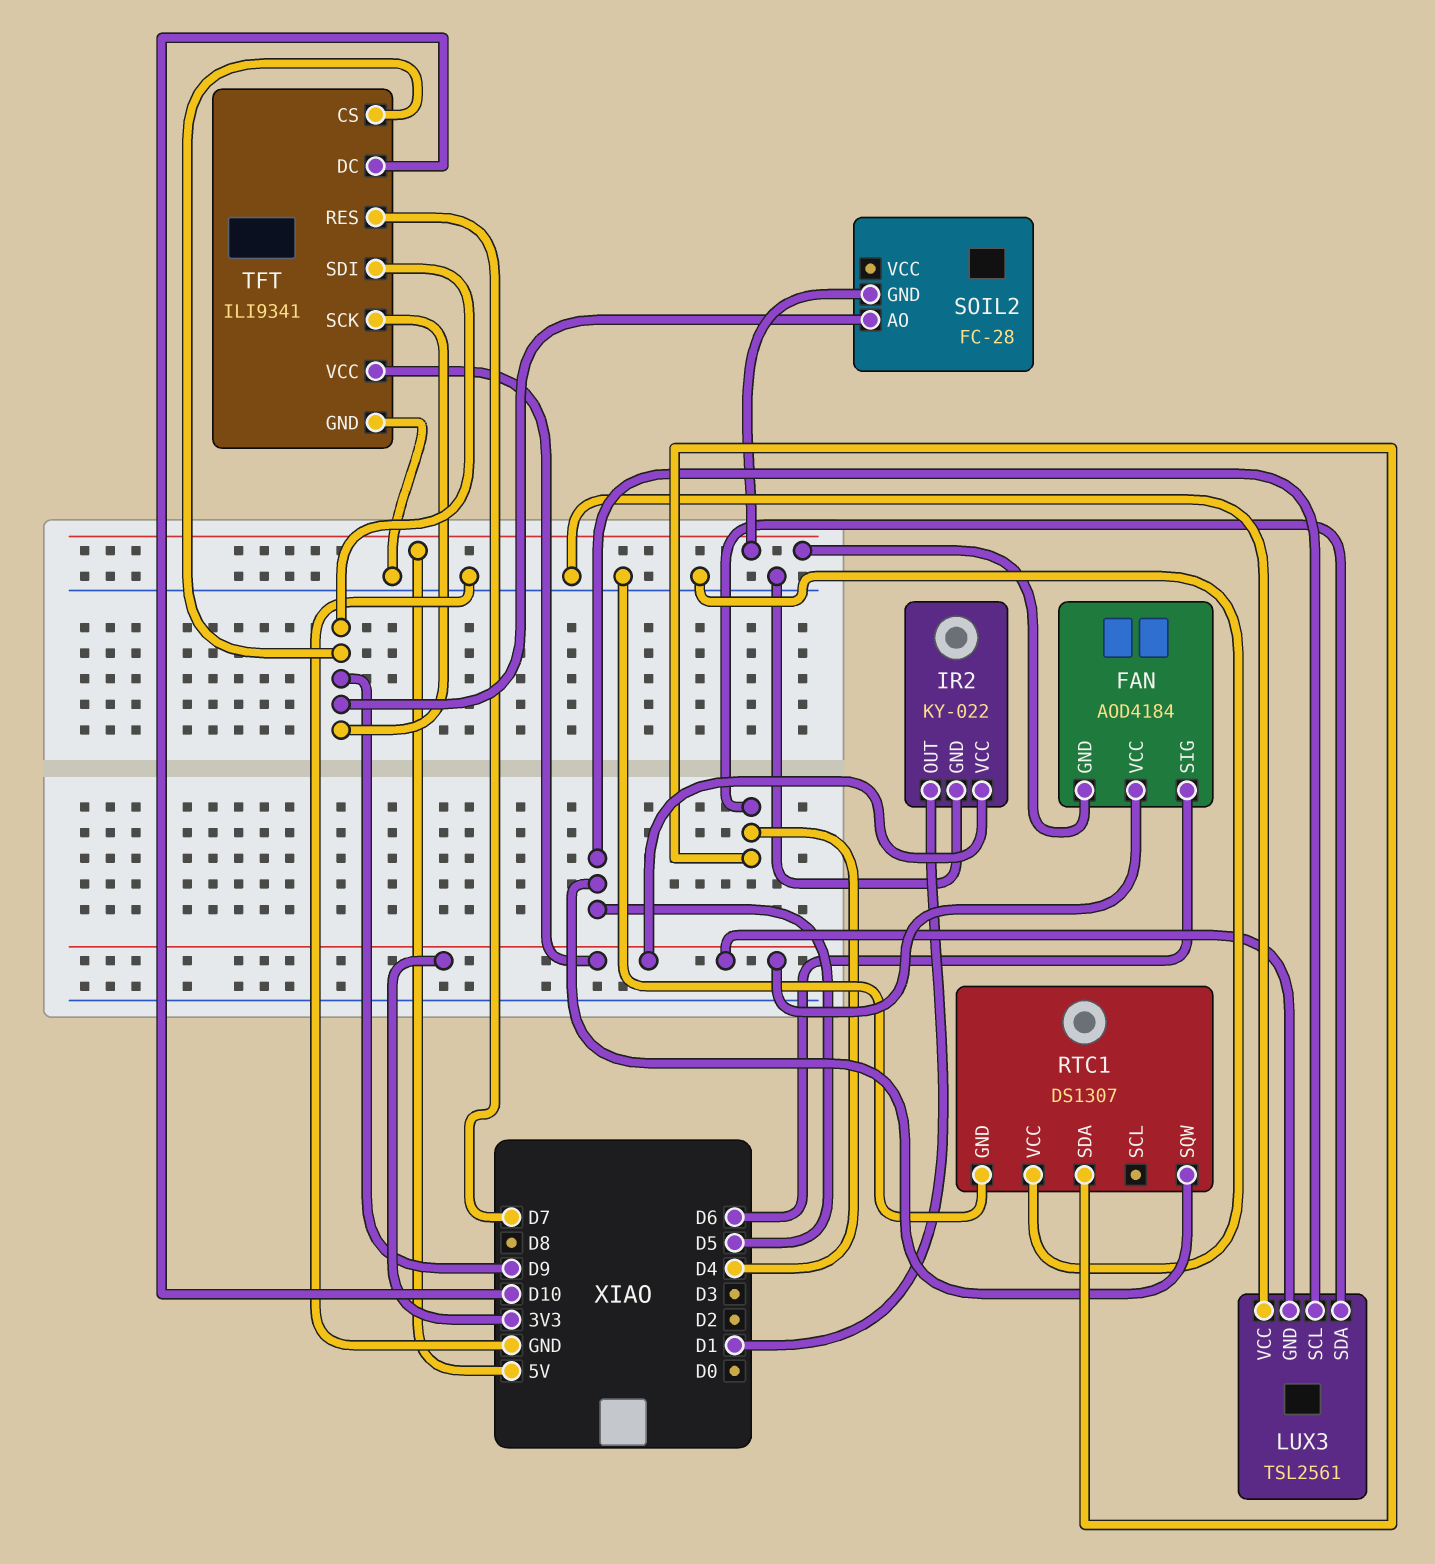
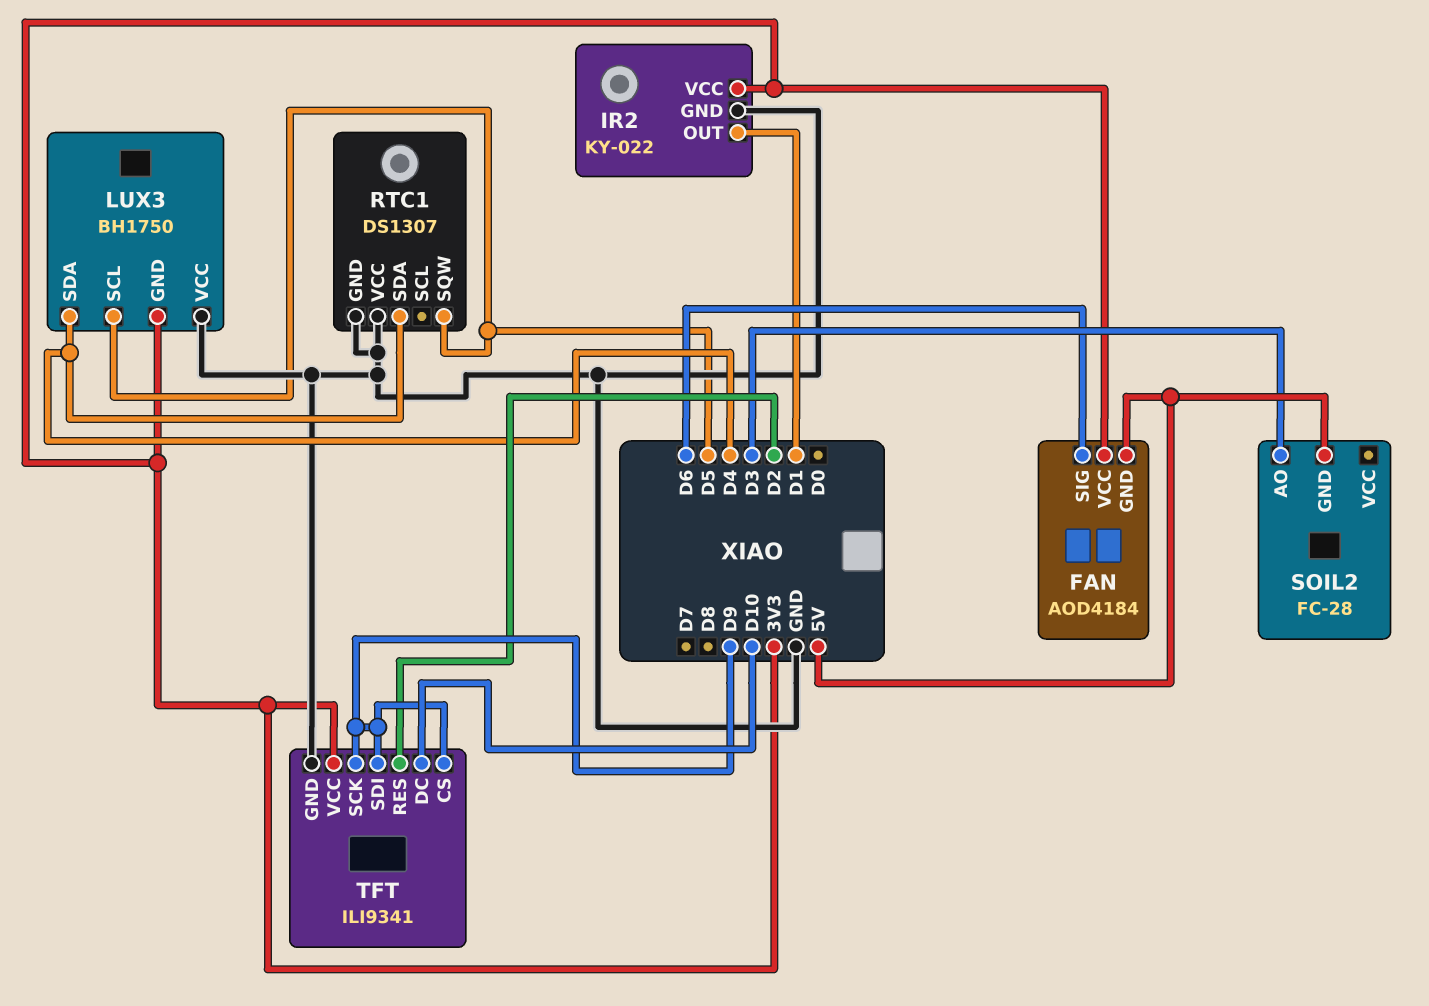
LUX3: TSL2561 -> BH1750
SOIL2 pin AO: D9 -> D3
TFT pin RES: D7 -> D2

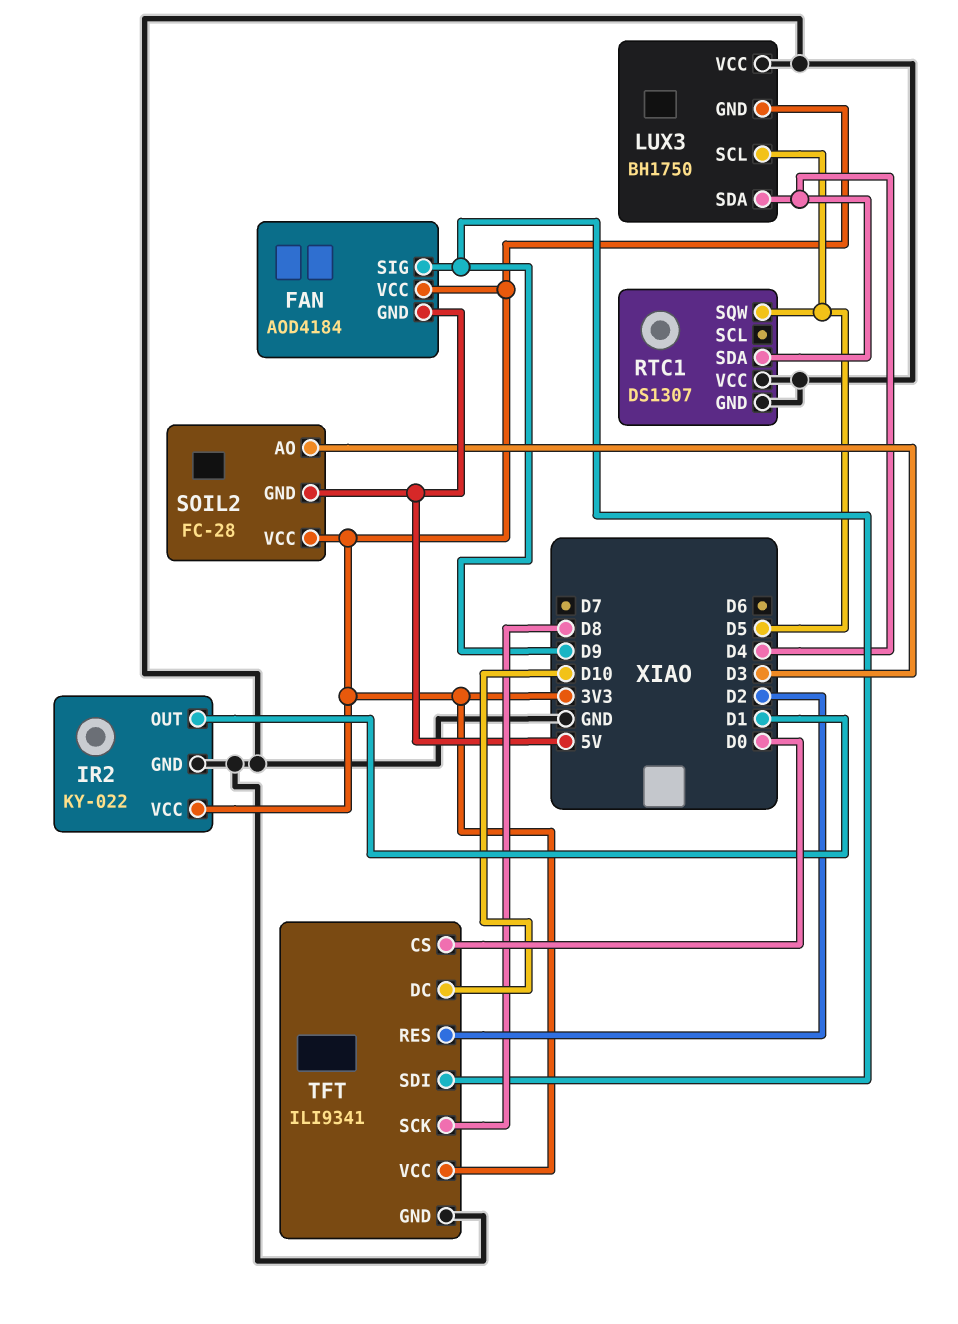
FAN pin SIG: D6 -> D9
SOIL2 pin VCC: none -> 3V3
TFT pin CS: D9 -> D0
TFT pin SCK: D9 -> D8

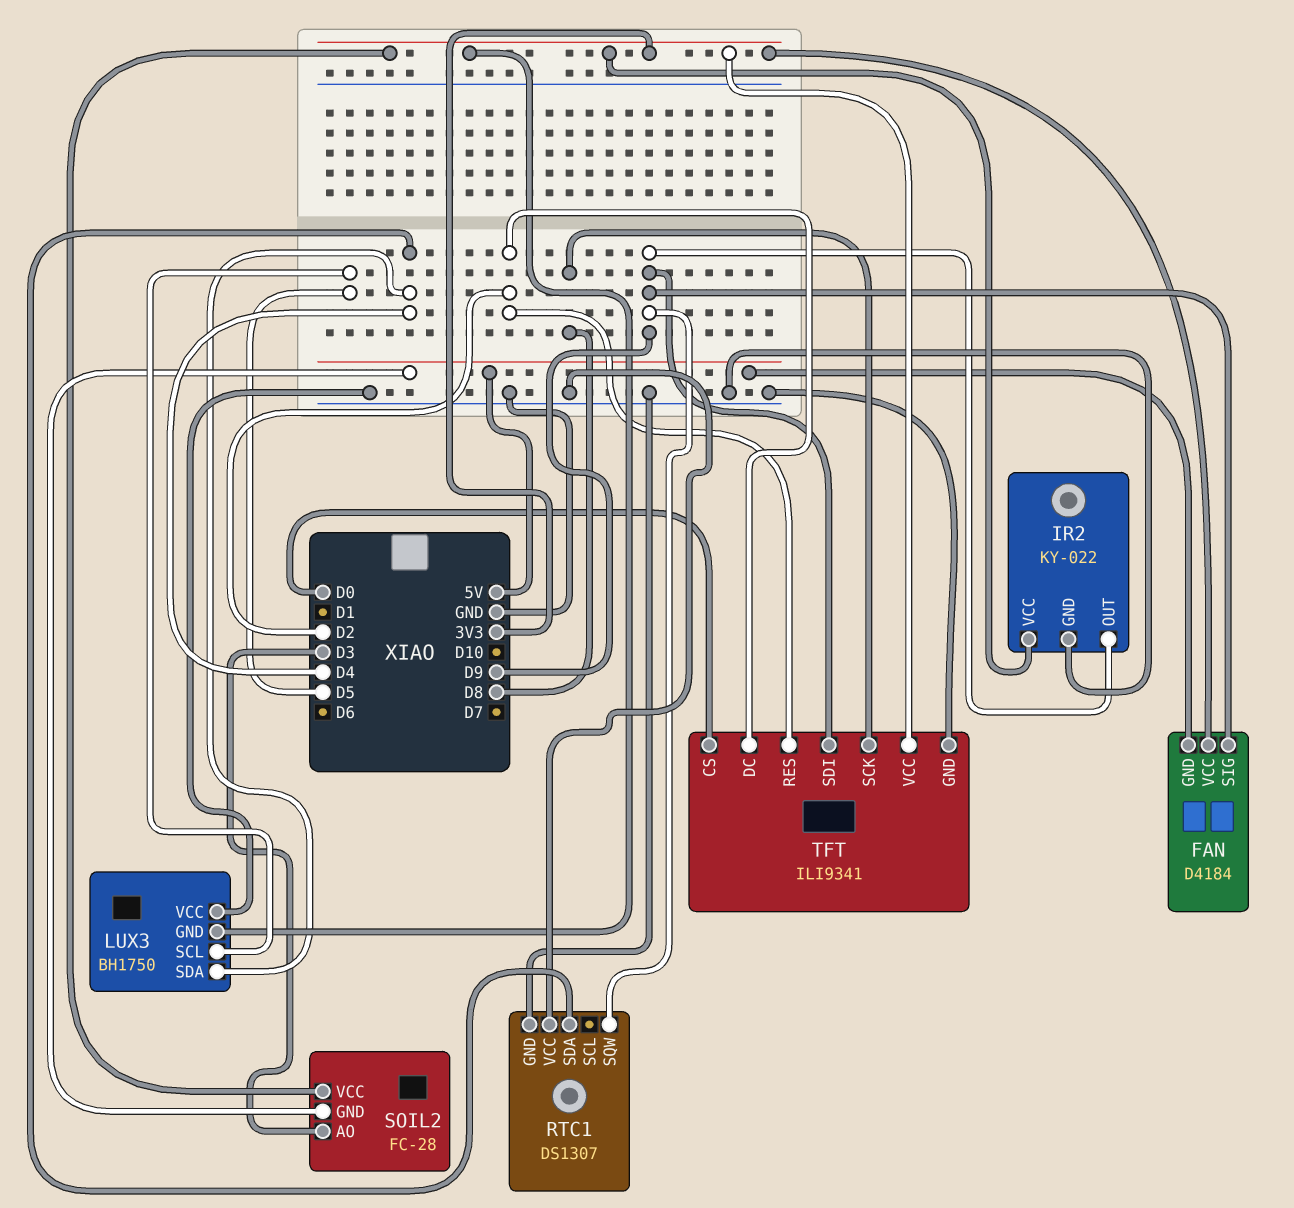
FAN: AOD4184 -> D4184
IR2 pin OUT: D1 -> D9
RTC1 pin SQW: D5 -> D9
TFT pin DC: D10 -> D2

